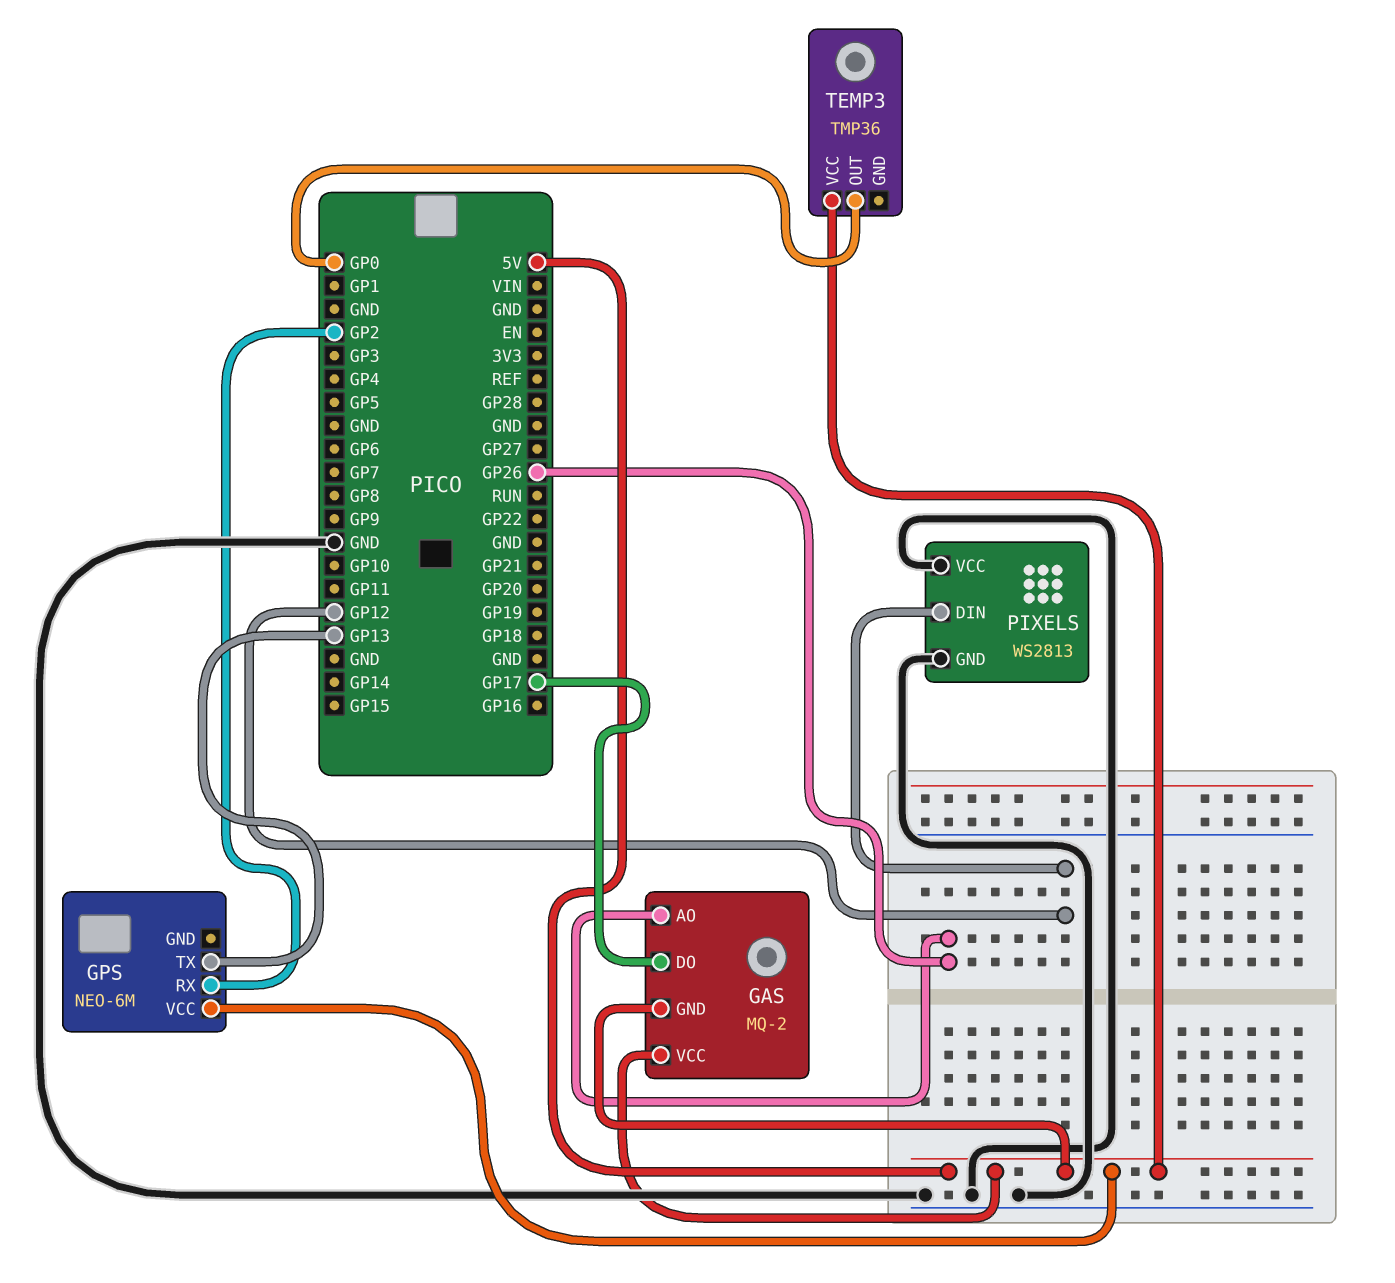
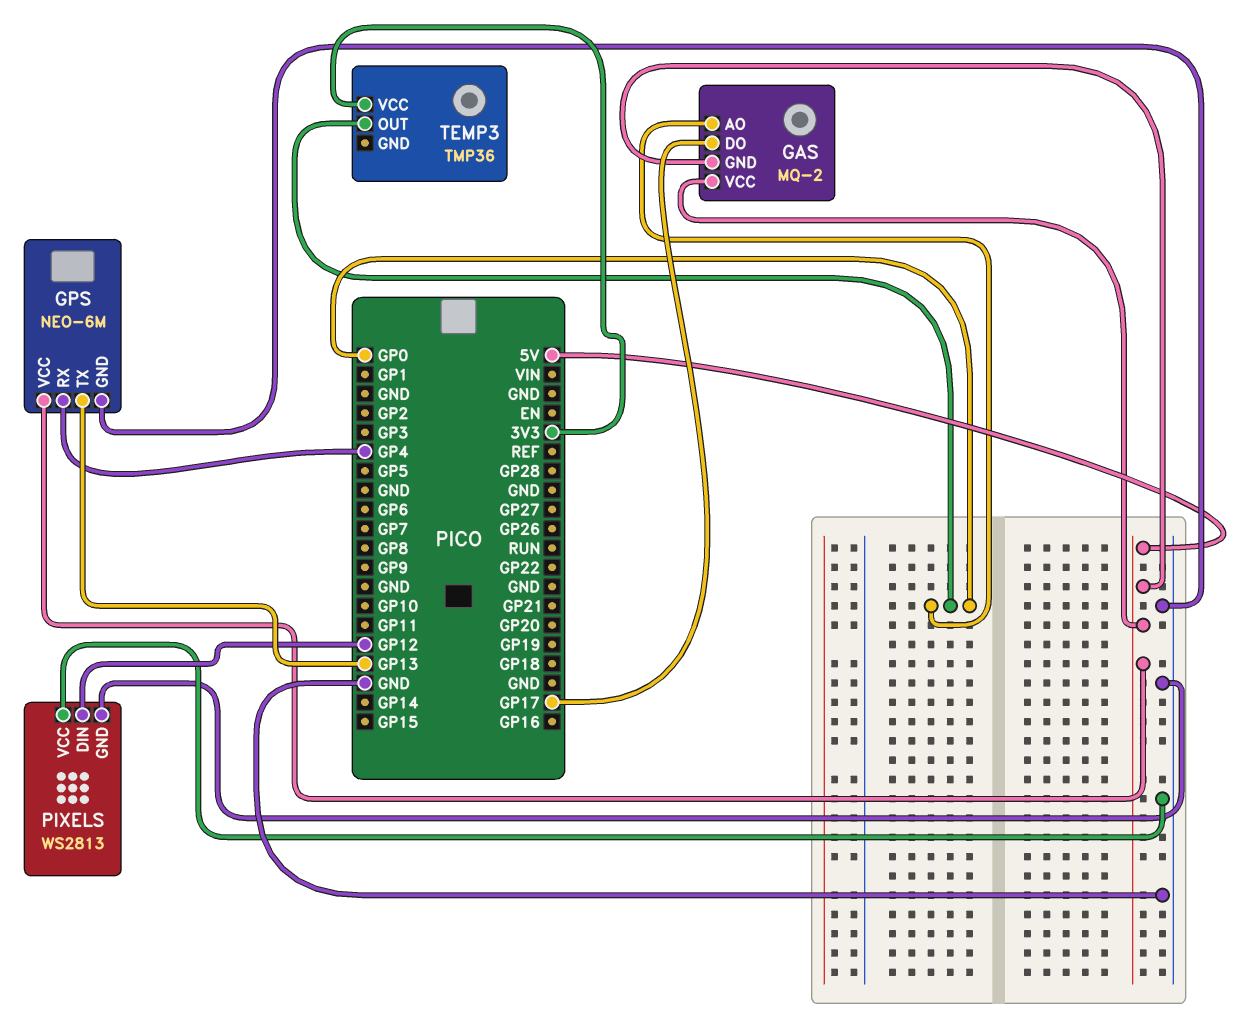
GAS pin AO: GP26 -> GP0
GPS pin GND: none -> GND
GPS pin RX: GP2 -> GP4
TEMP3 pin VCC: 5V -> 3V3

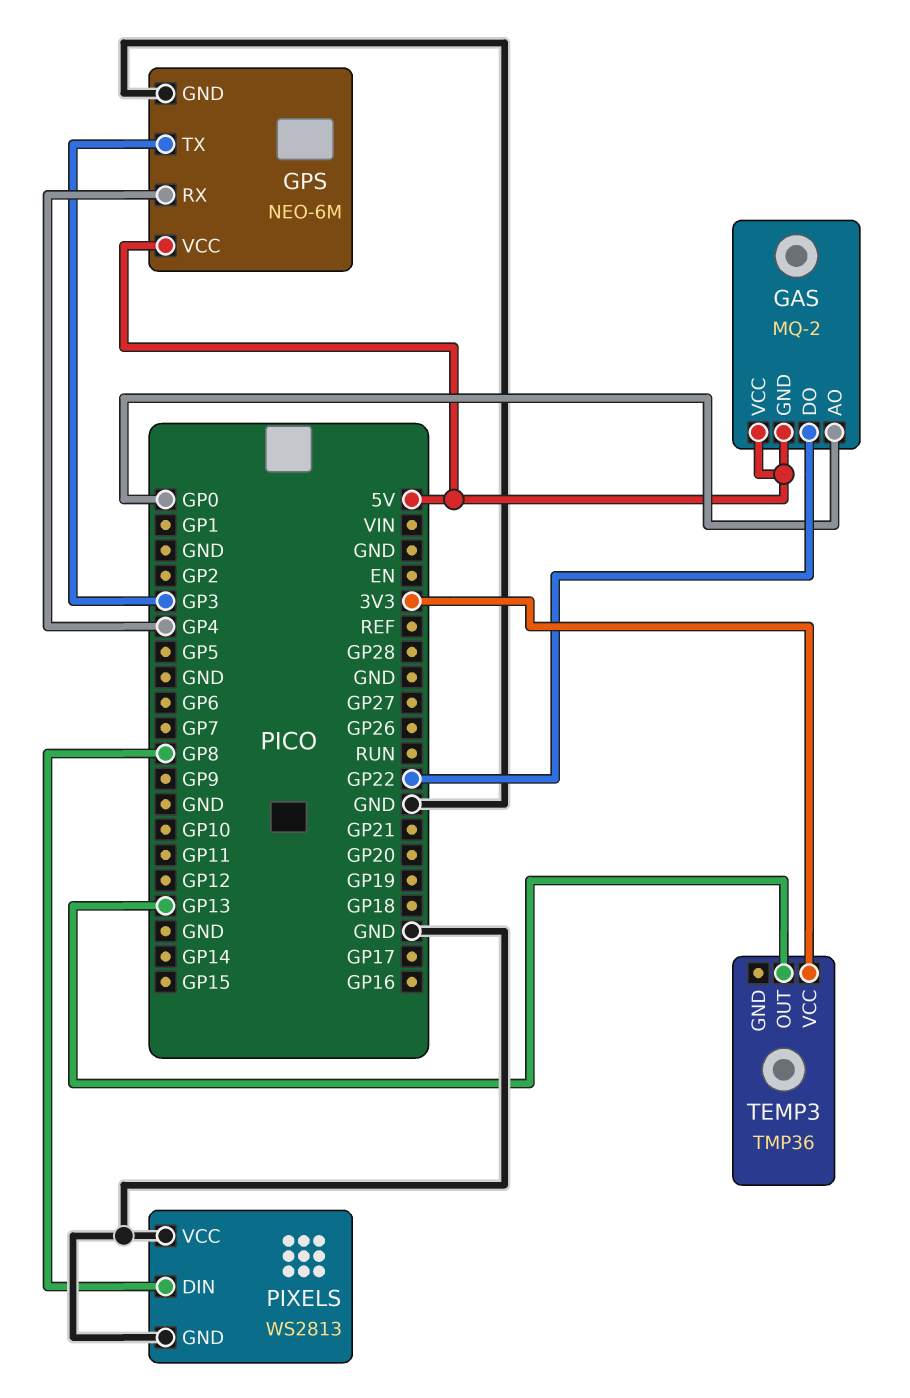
GAS pin DO: GP17 -> GP22
GPS pin TX: GP13 -> GP3
PIXELS pin DIN: GP12 -> GP8
TEMP3 pin OUT: GP0 -> GP13

